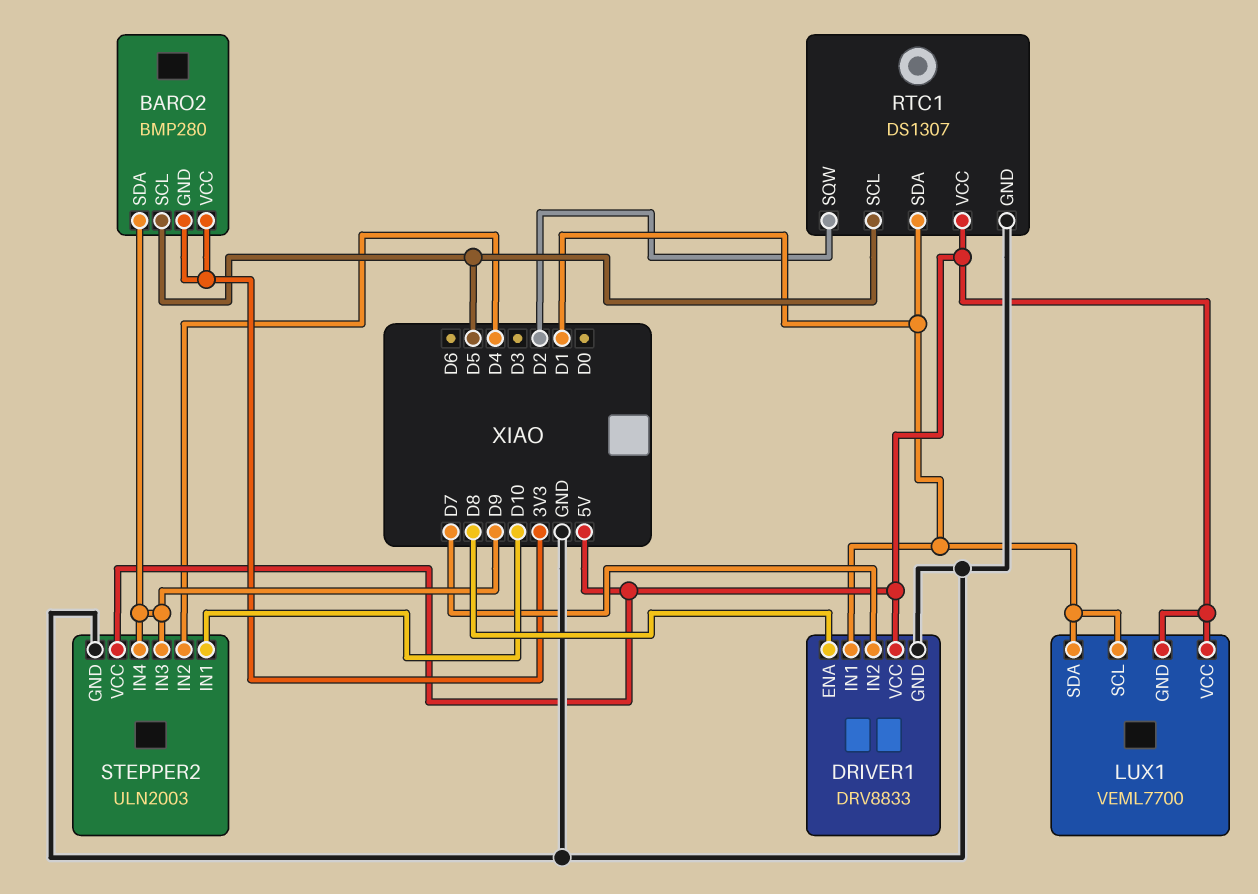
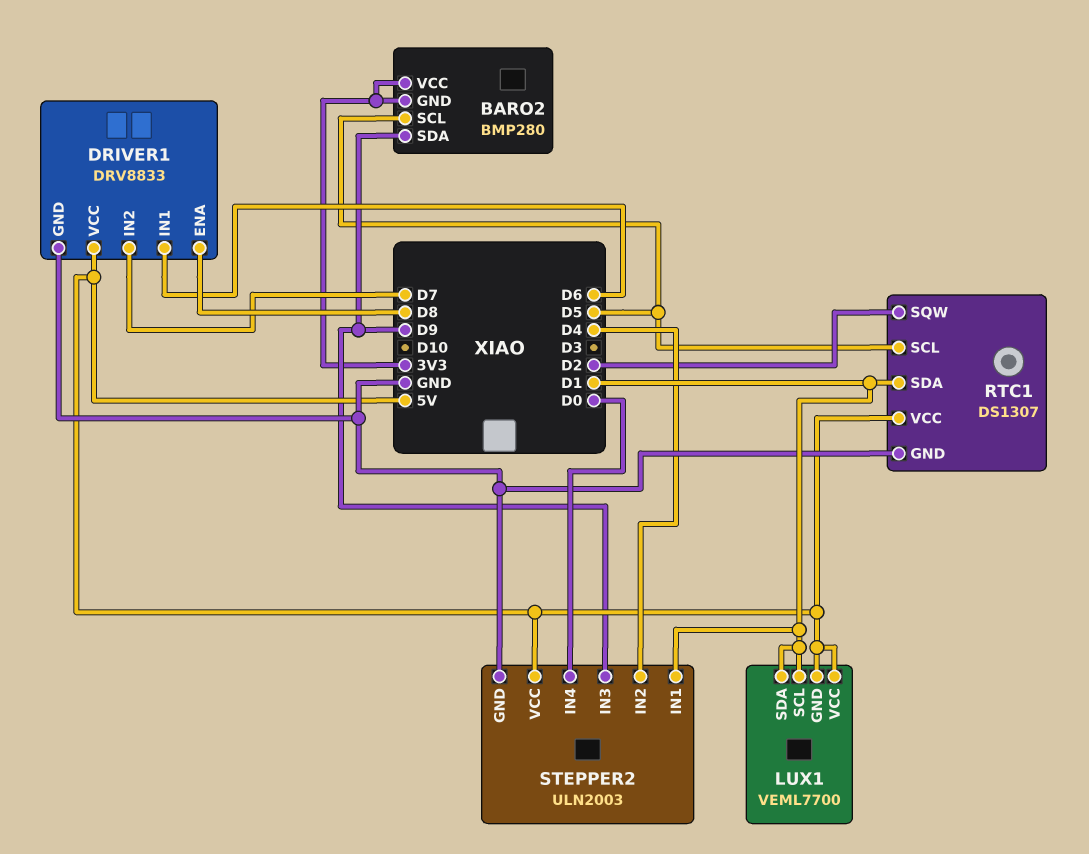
DRIVER1 pin IN1: D1 -> D6
STEPPER2 pin IN1: D10 -> D1
STEPPER2 pin IN4: D9 -> D0

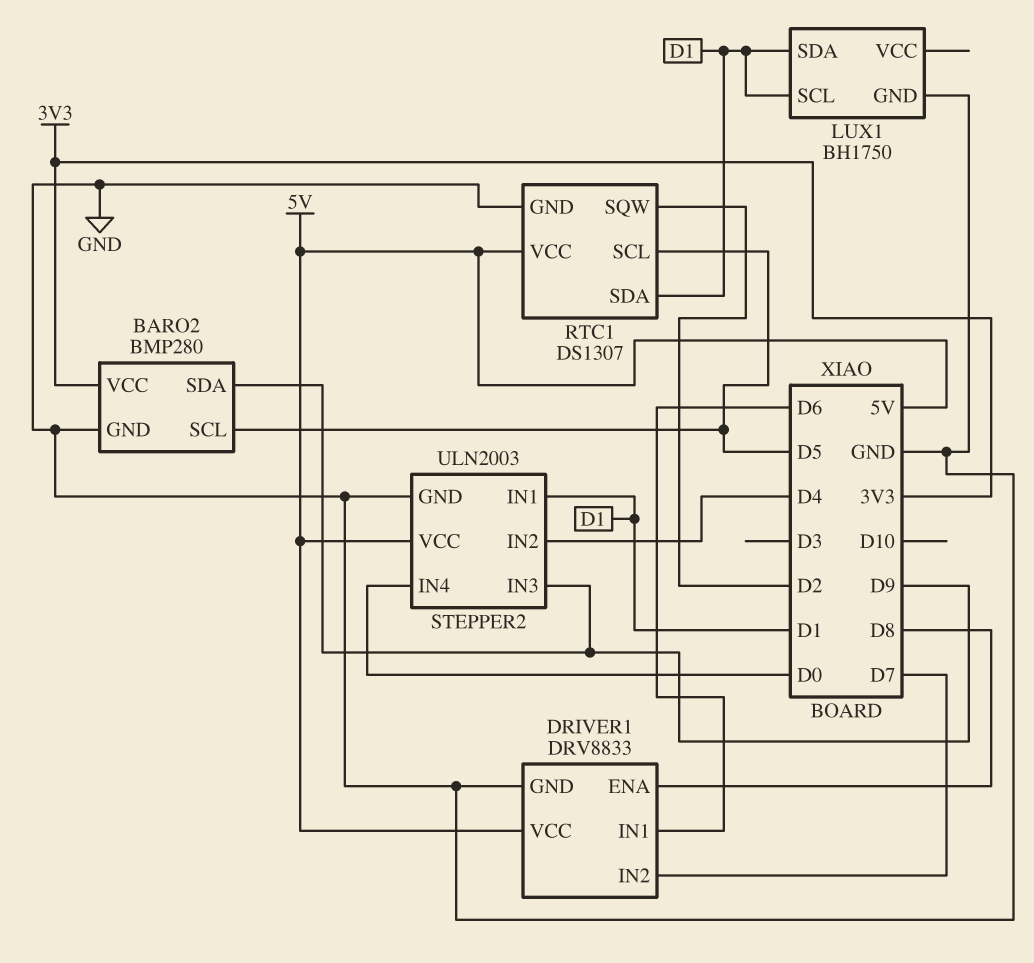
BARO2 pin GND: 3V3 -> GND
LUX1: VEML7700 -> BH1750
LUX1 pin GND: 5V -> GND
LUX1 pin VCC: 5V -> none

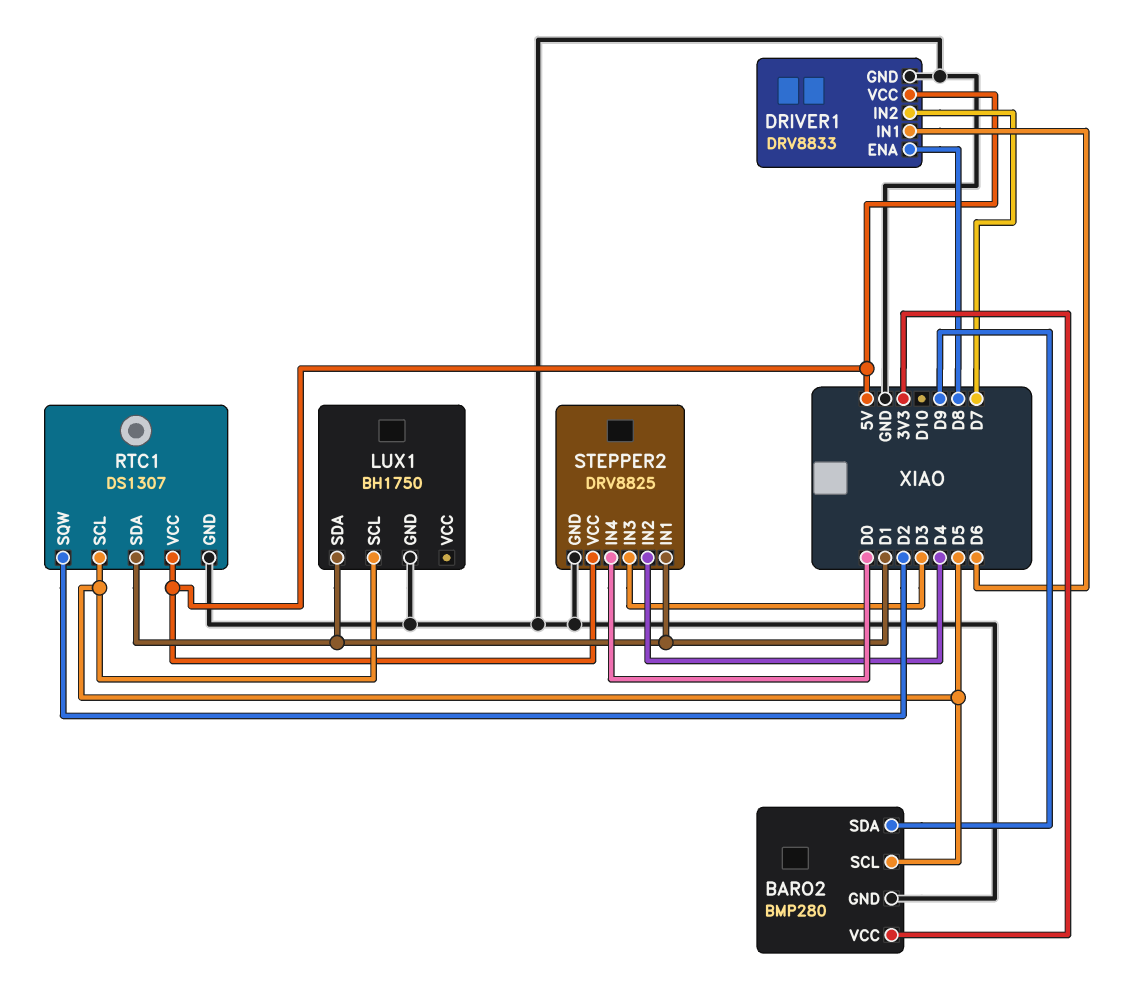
LUX1 pin SCL: D1 -> D5
STEPPER2: ULN2003 -> DRV8825
STEPPER2 pin IN3: D9 -> D3

